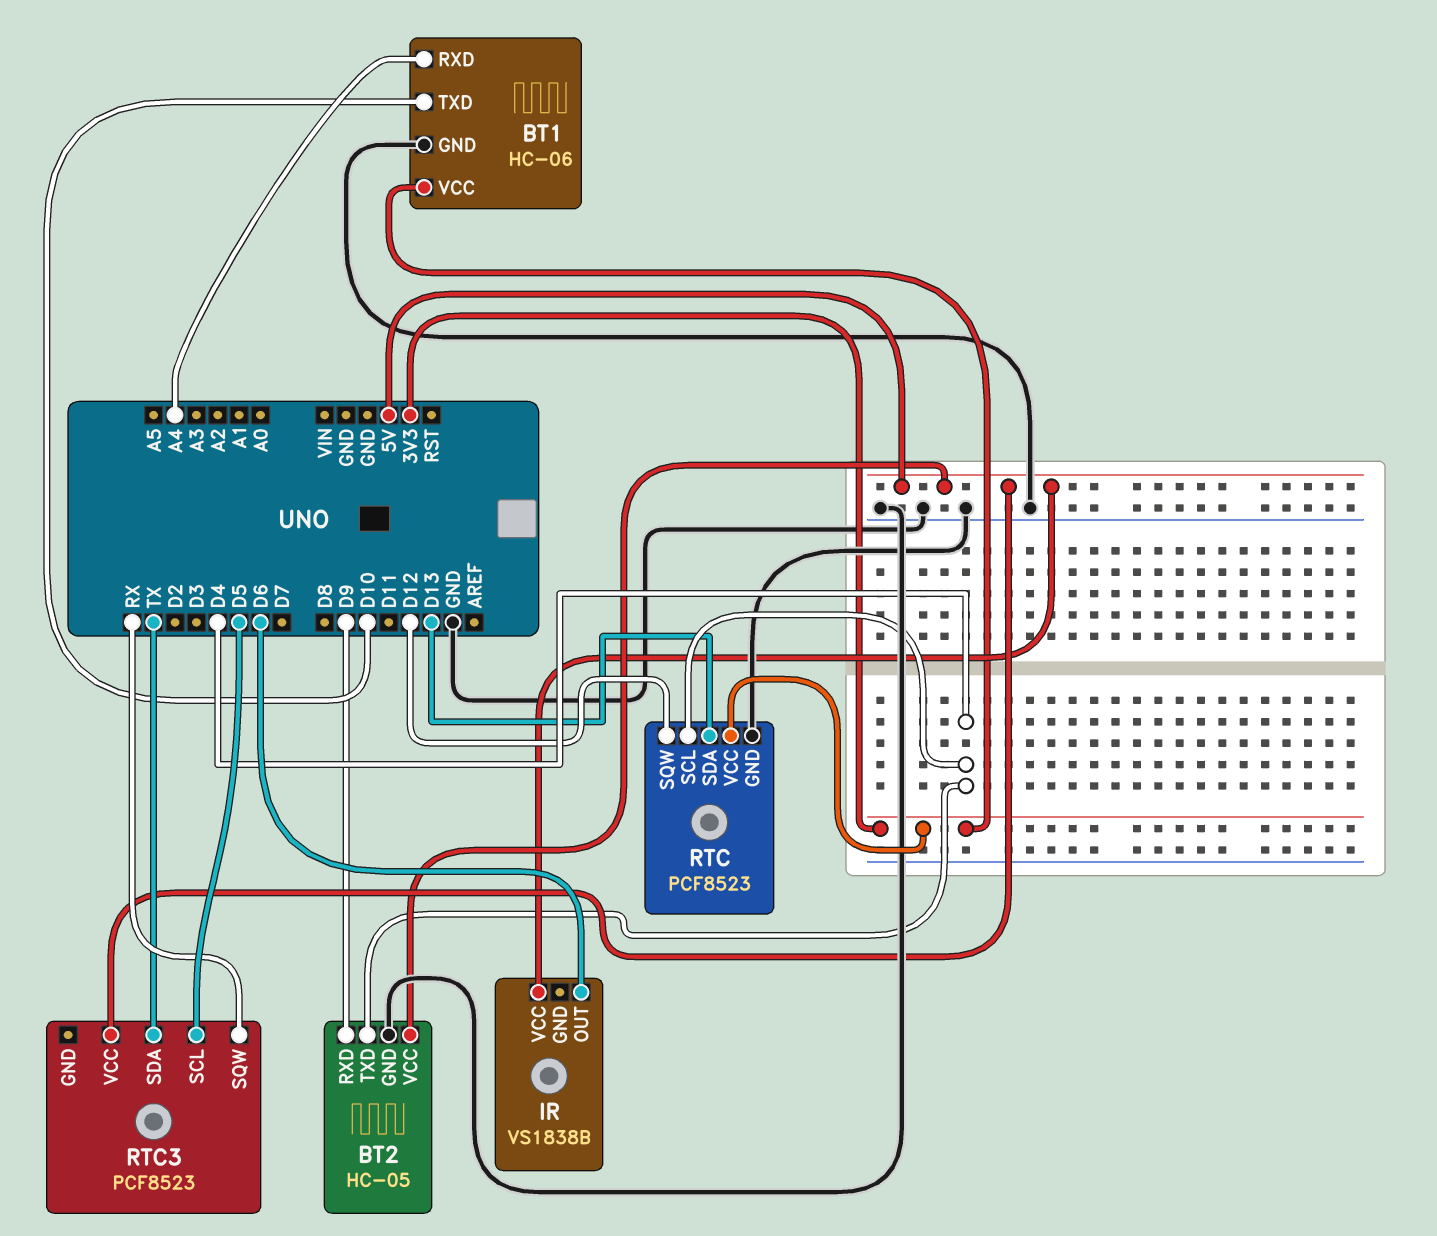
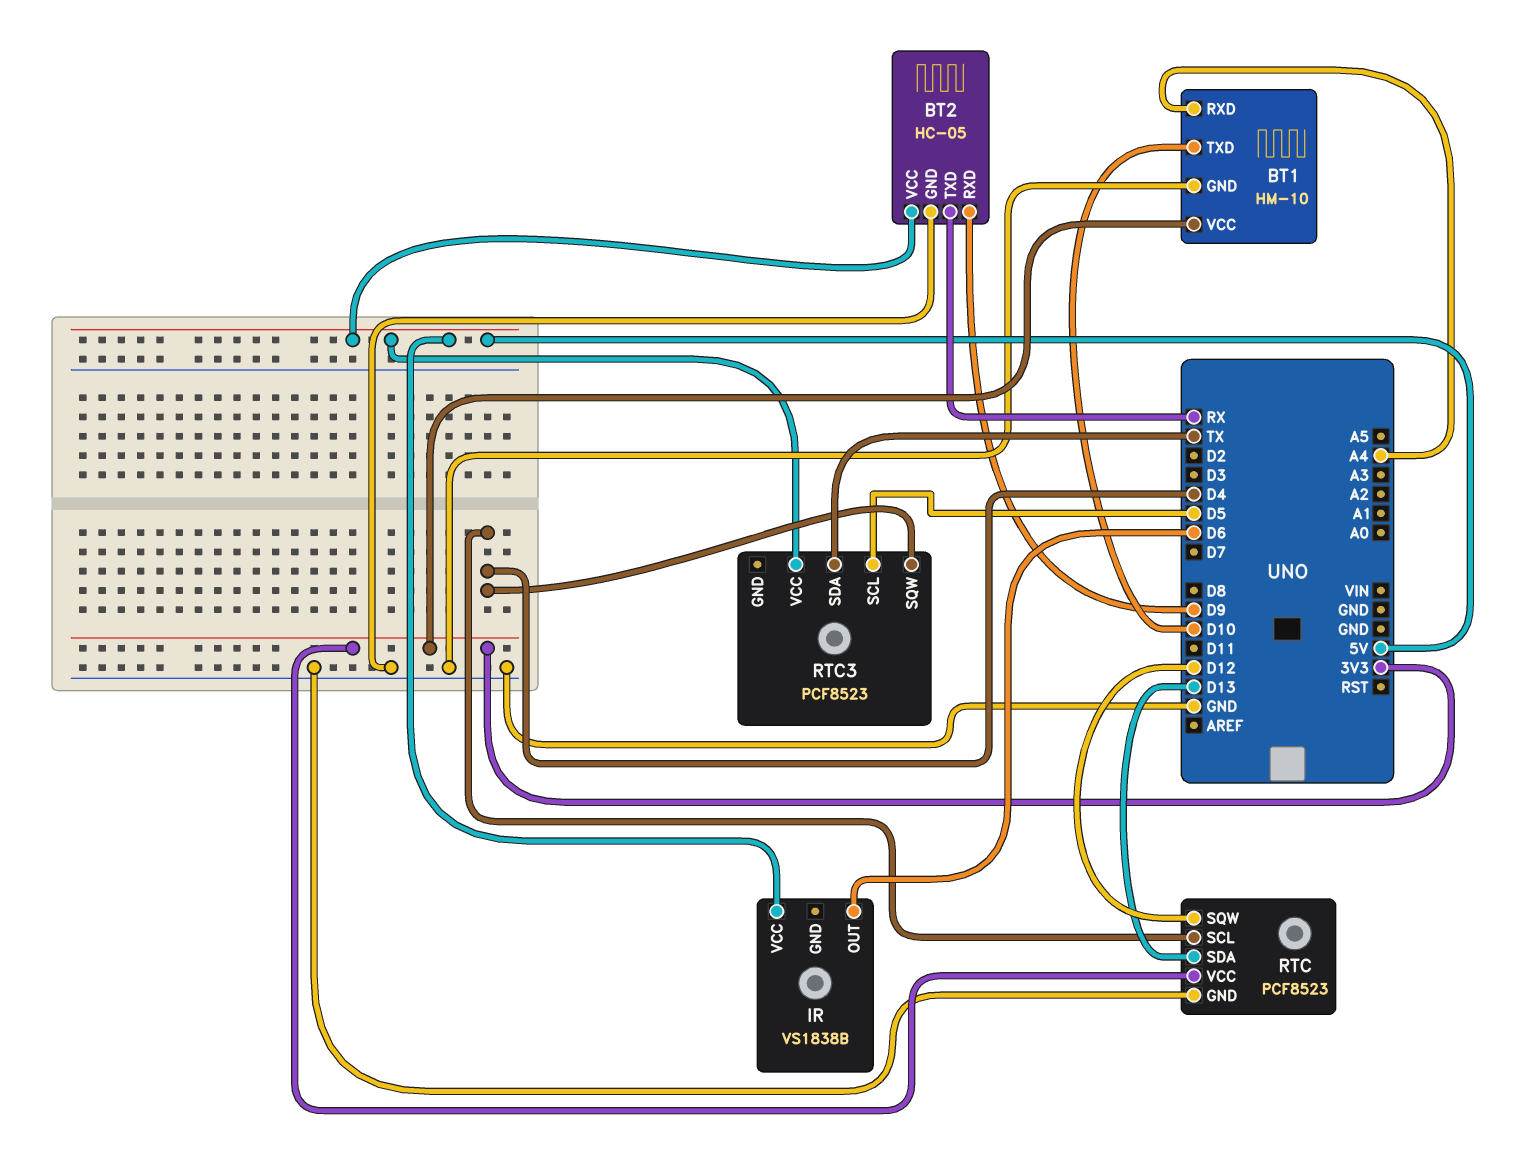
BT1: HC-06 -> HM-10
BT2 pin TXD: D4 -> RX
RTC3 pin SQW: RX -> D4

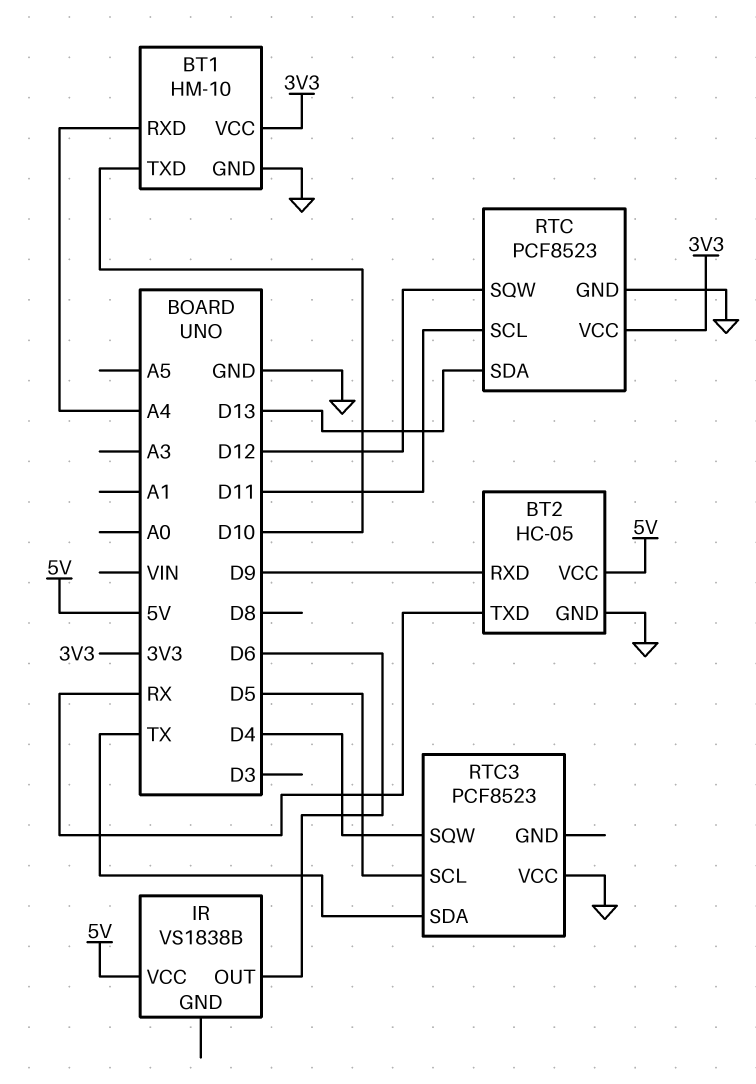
RTC pin SCL: D4 -> D11
RTC3 pin VCC: 5V -> GND

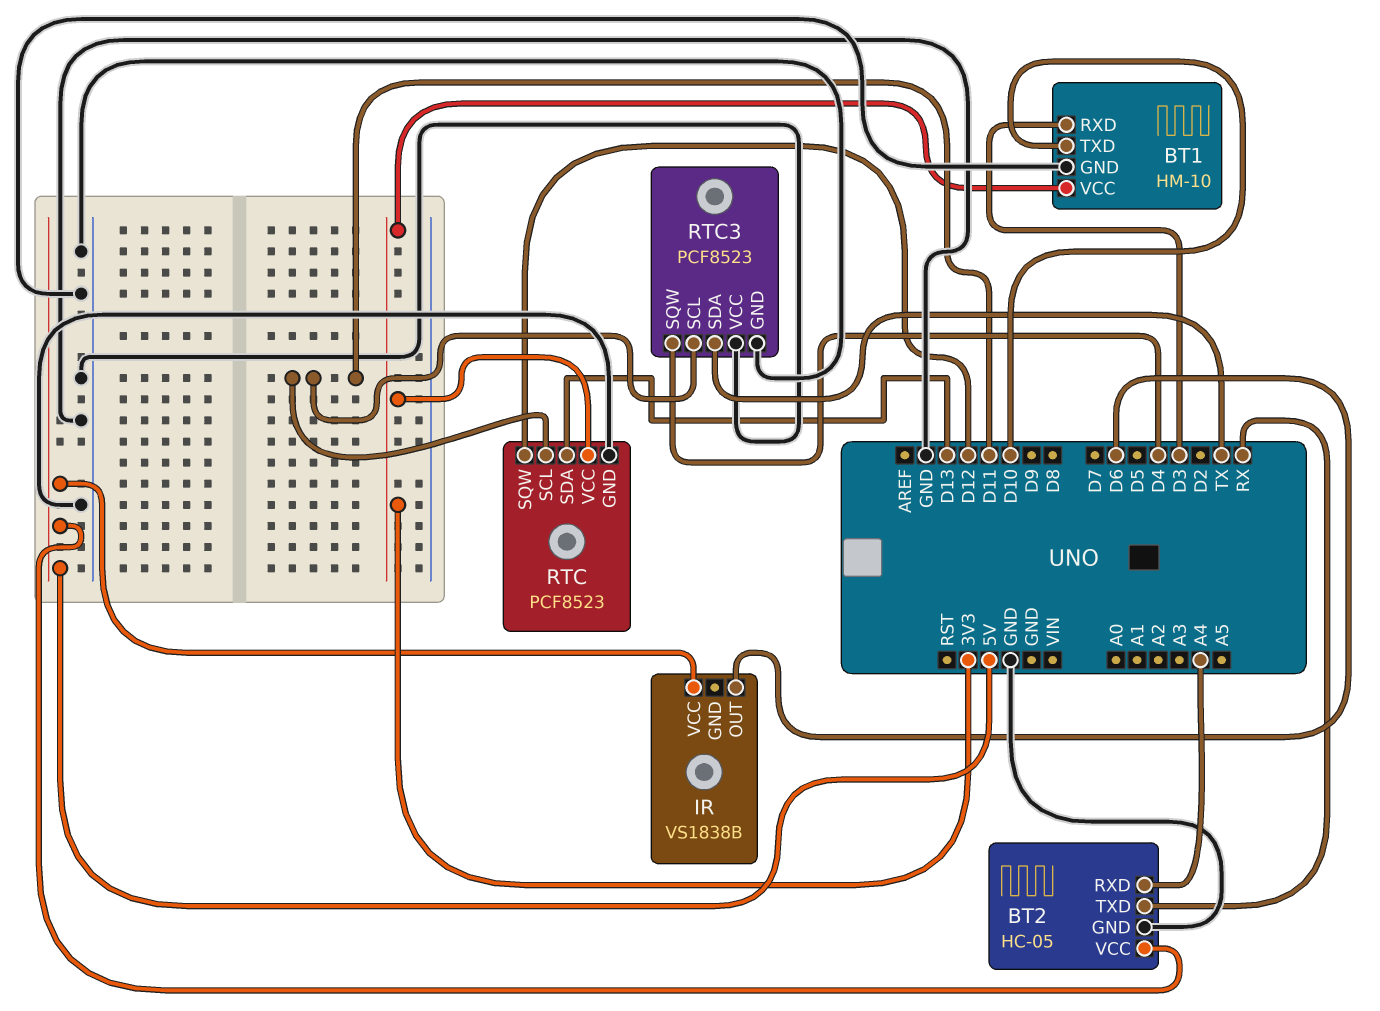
BT1 pin RXD: A4 -> D3
BT2 pin RXD: D9 -> A4
RTC3 pin GND: none -> GND
RTC3 pin SCL: D5 -> D11

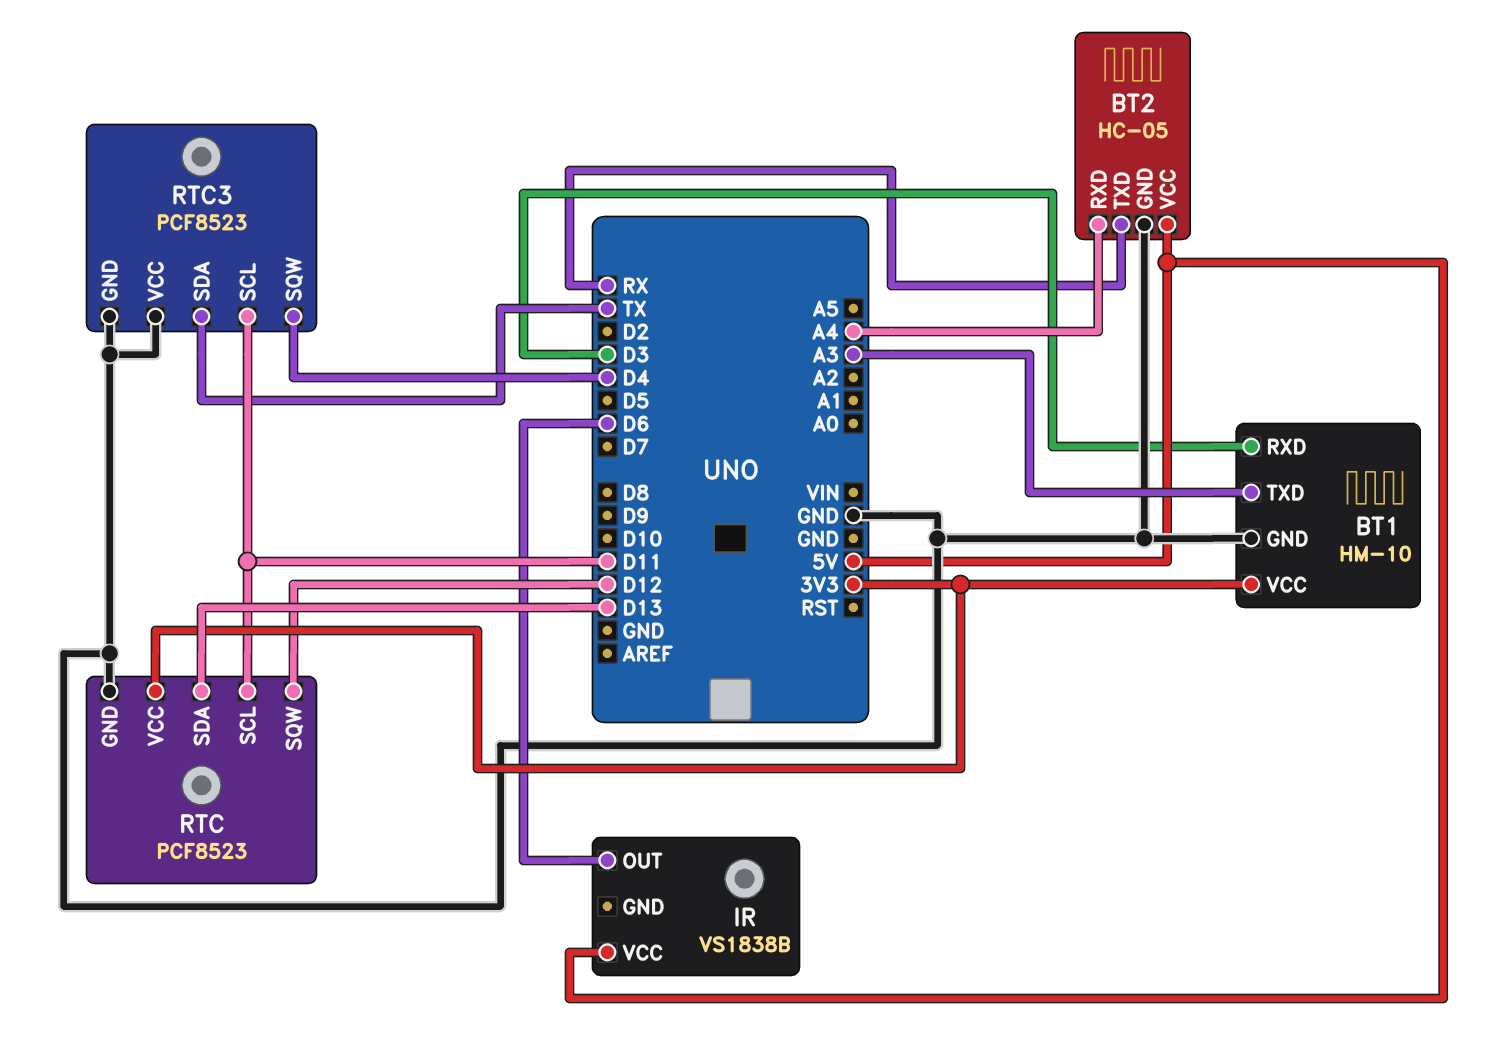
BT1 pin TXD: D10 -> A3

